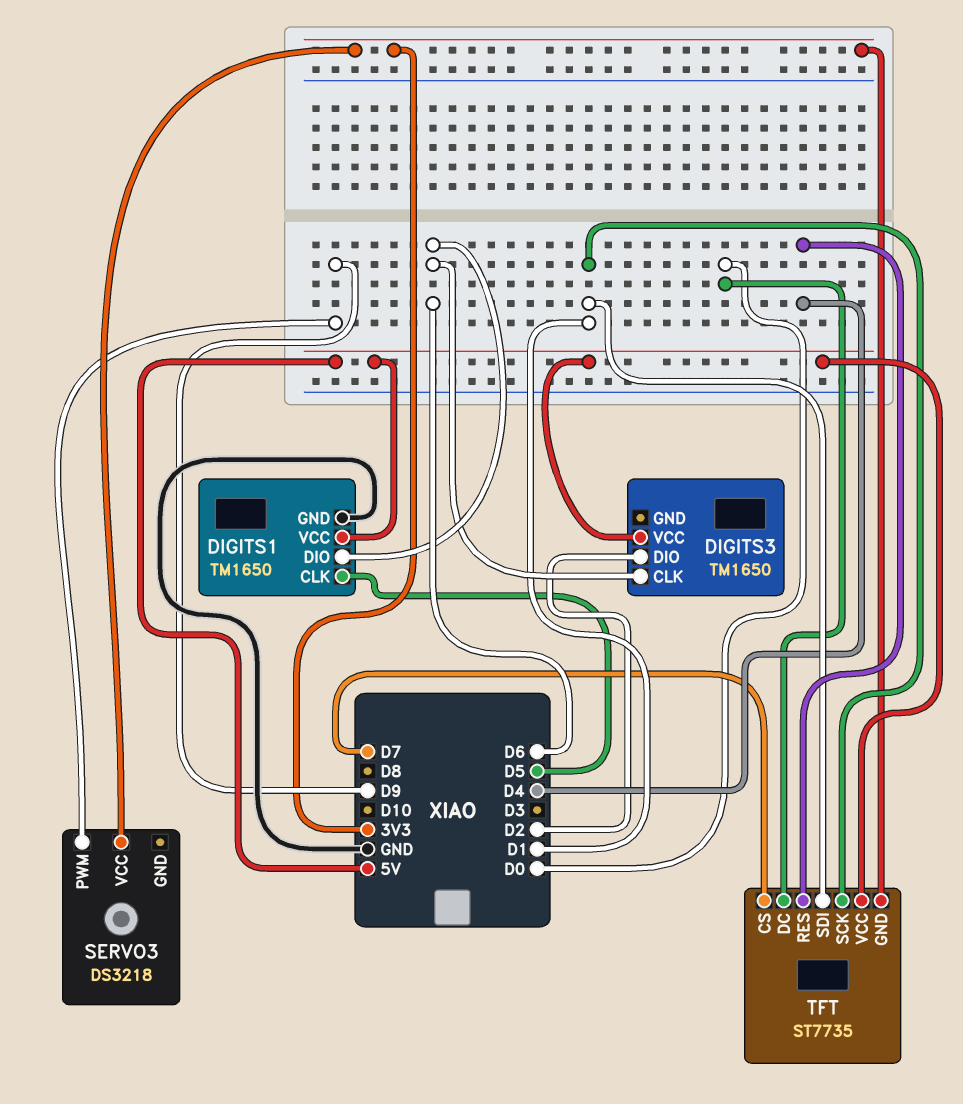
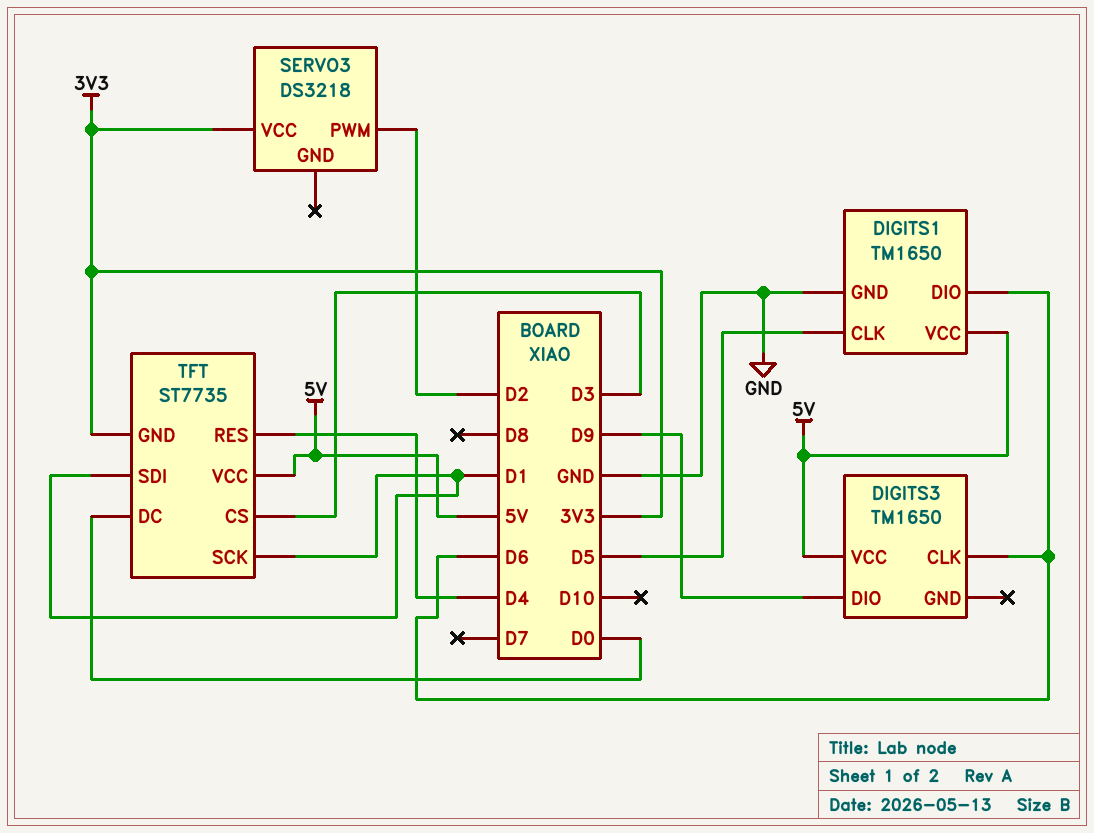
DIGITS3 pin DIO: D2 -> D9
SERVO3 pin PWM: D9 -> D2
TFT pin CS: D7 -> D3

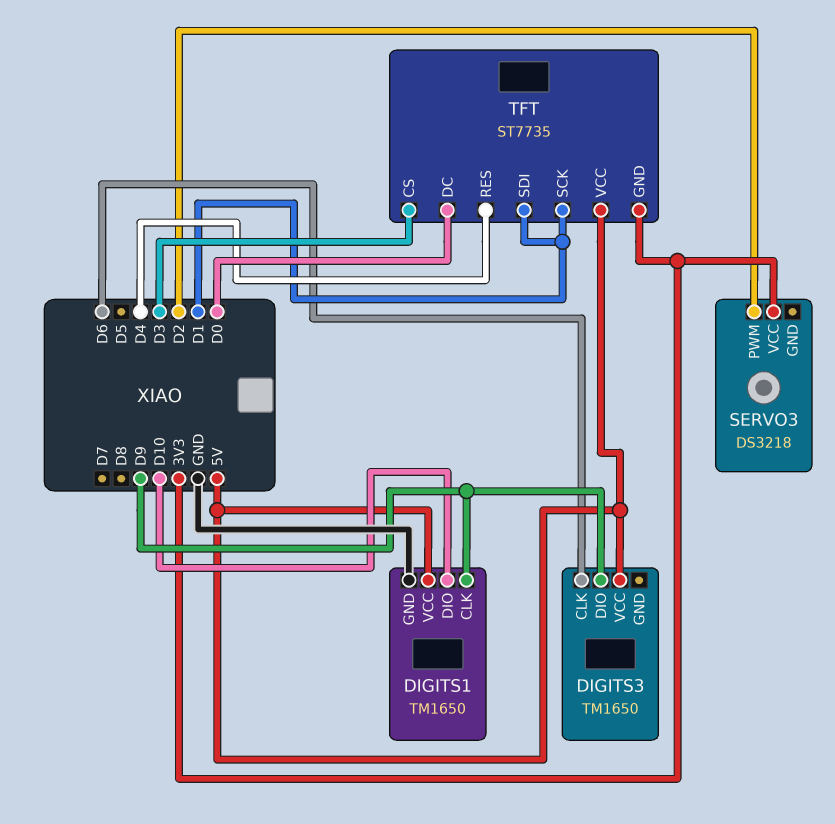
DIGITS1 pin CLK: D5 -> D9
DIGITS1 pin DIO: D6 -> D10

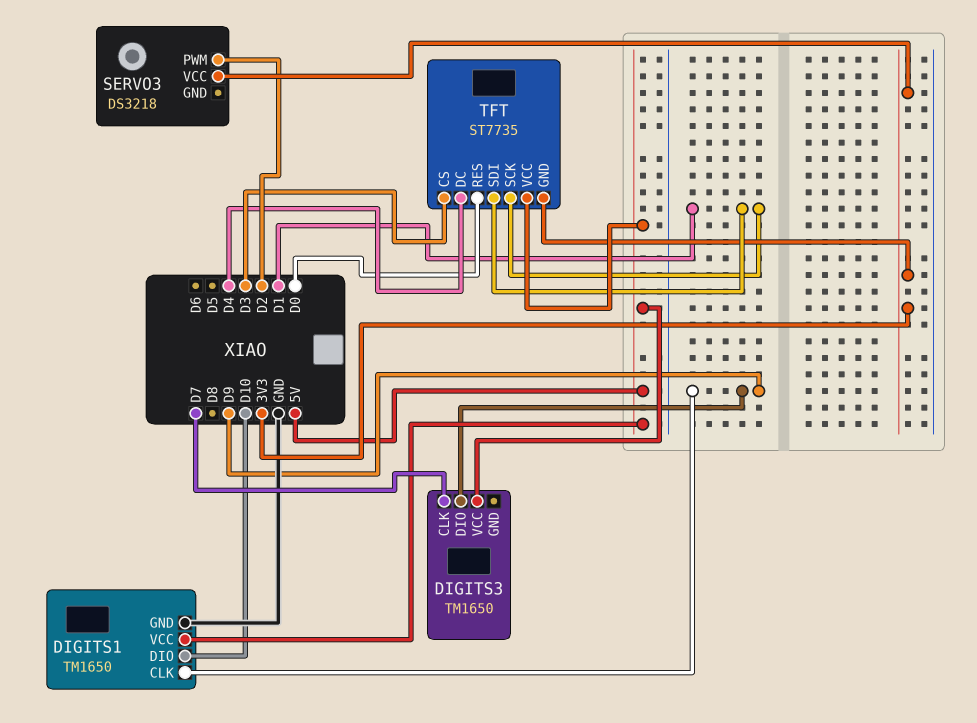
DIGITS3 pin CLK: D6 -> D7
TFT pin DC: D0 -> D4
TFT pin RES: D4 -> D0

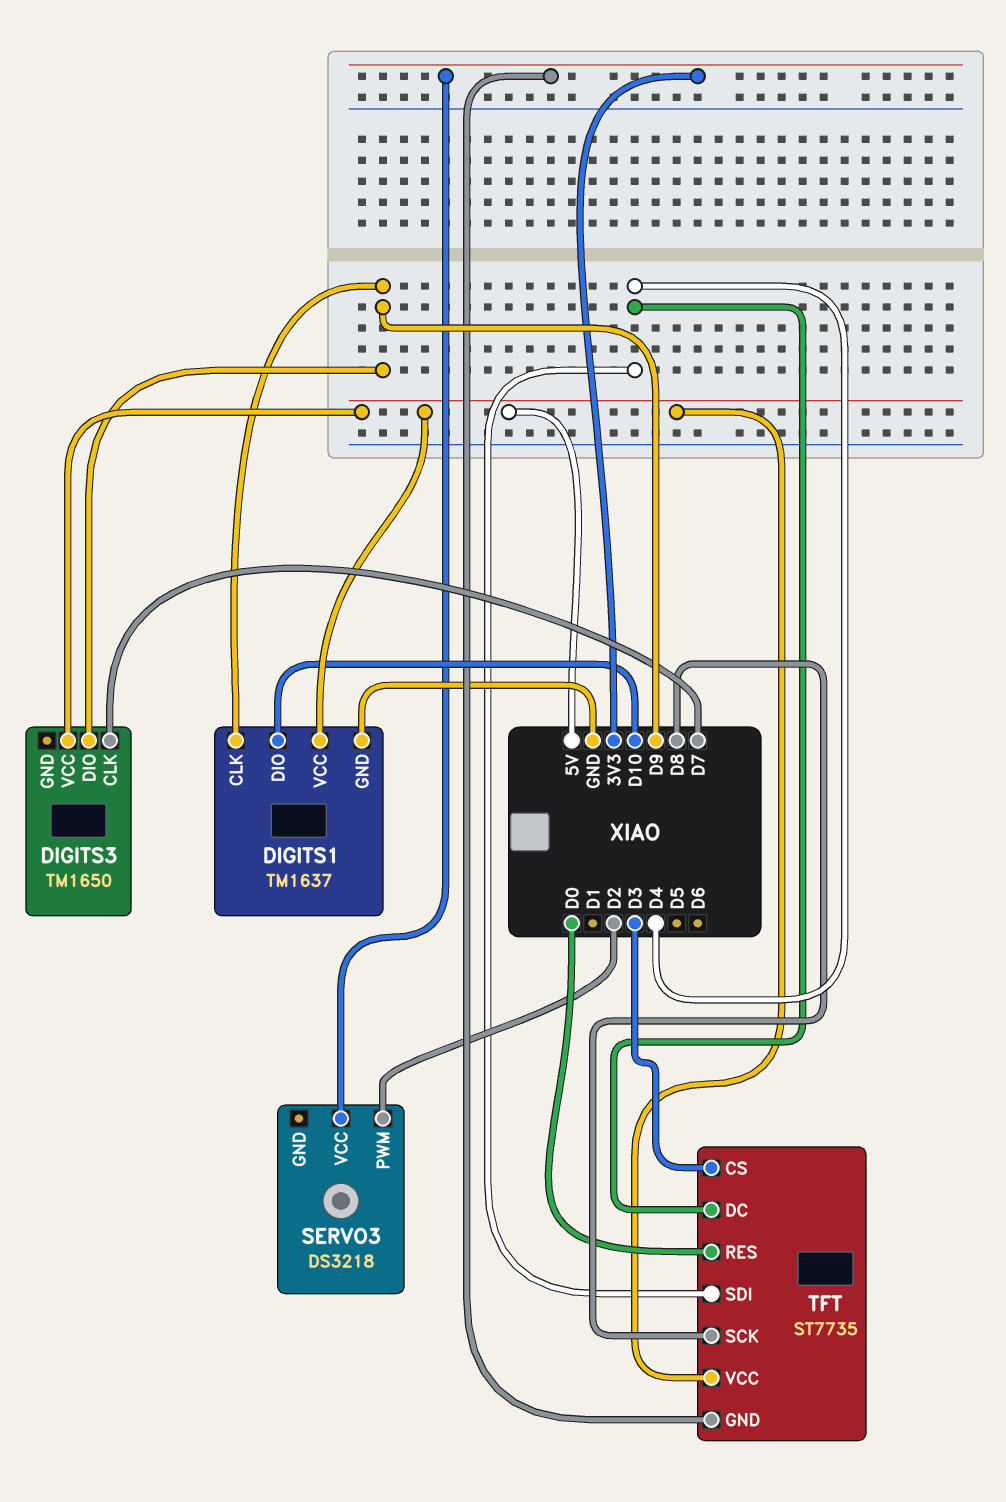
DIGITS1: TM1650 -> TM1637
TFT pin SCK: D1 -> D8
TFT pin SDI: D1 -> D4

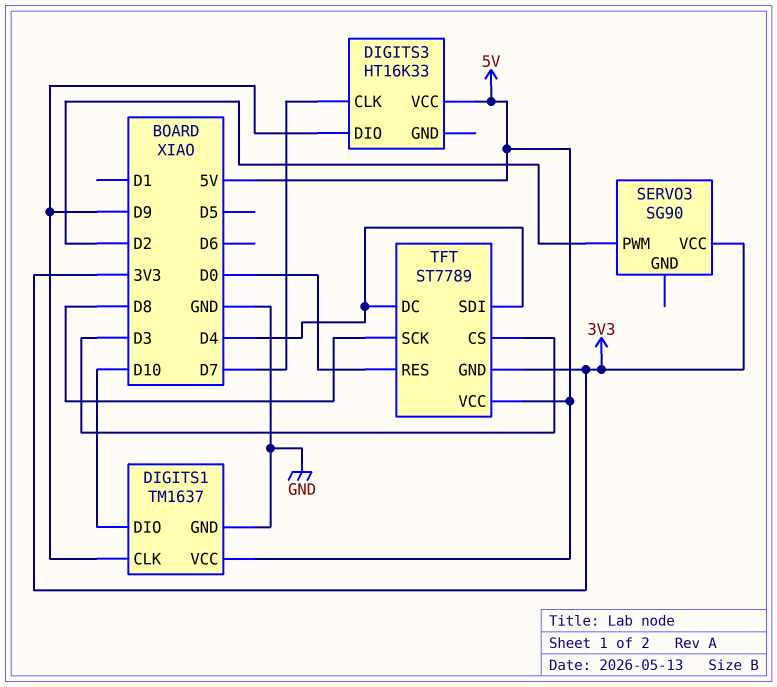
DIGITS3: TM1650 -> HT16K33
SERVO3: DS3218 -> SG90
TFT: ST7735 -> ST7789

